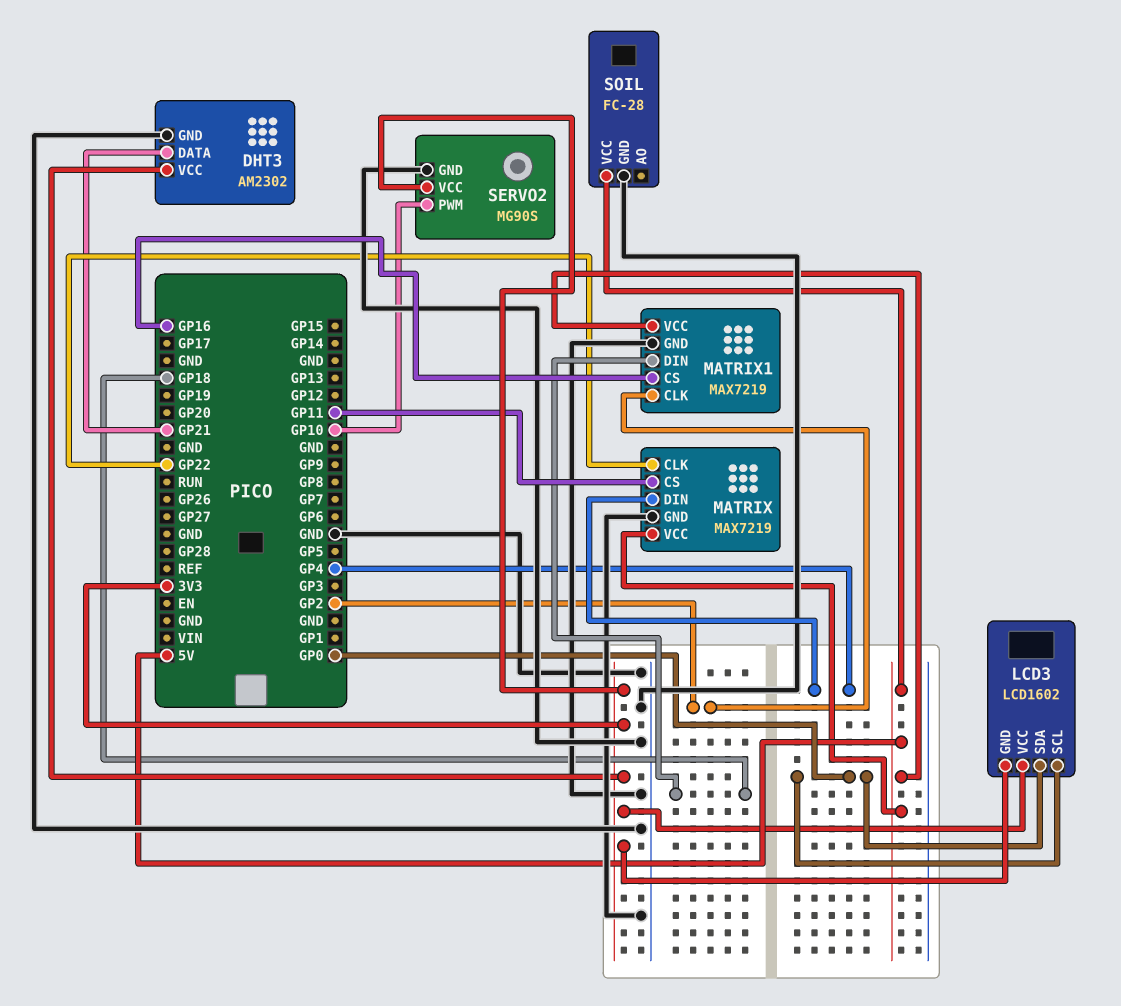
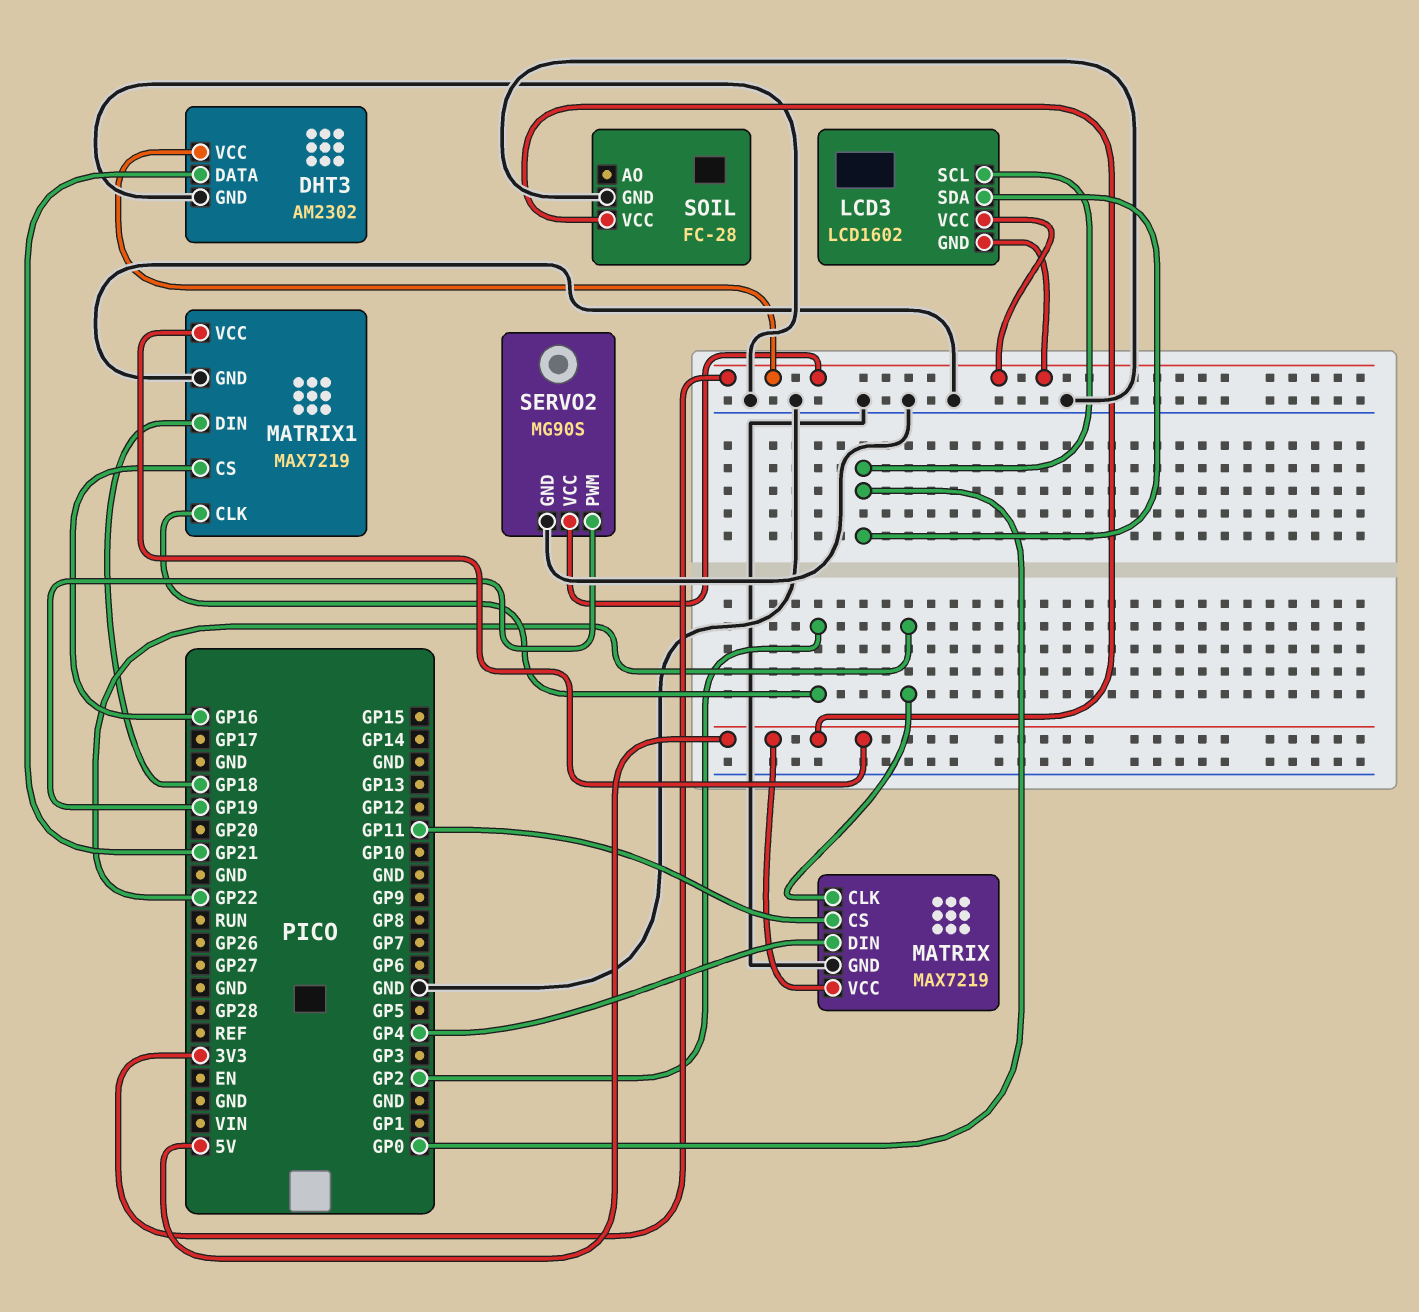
SERVO2 pin PWM: GP10 -> GP19

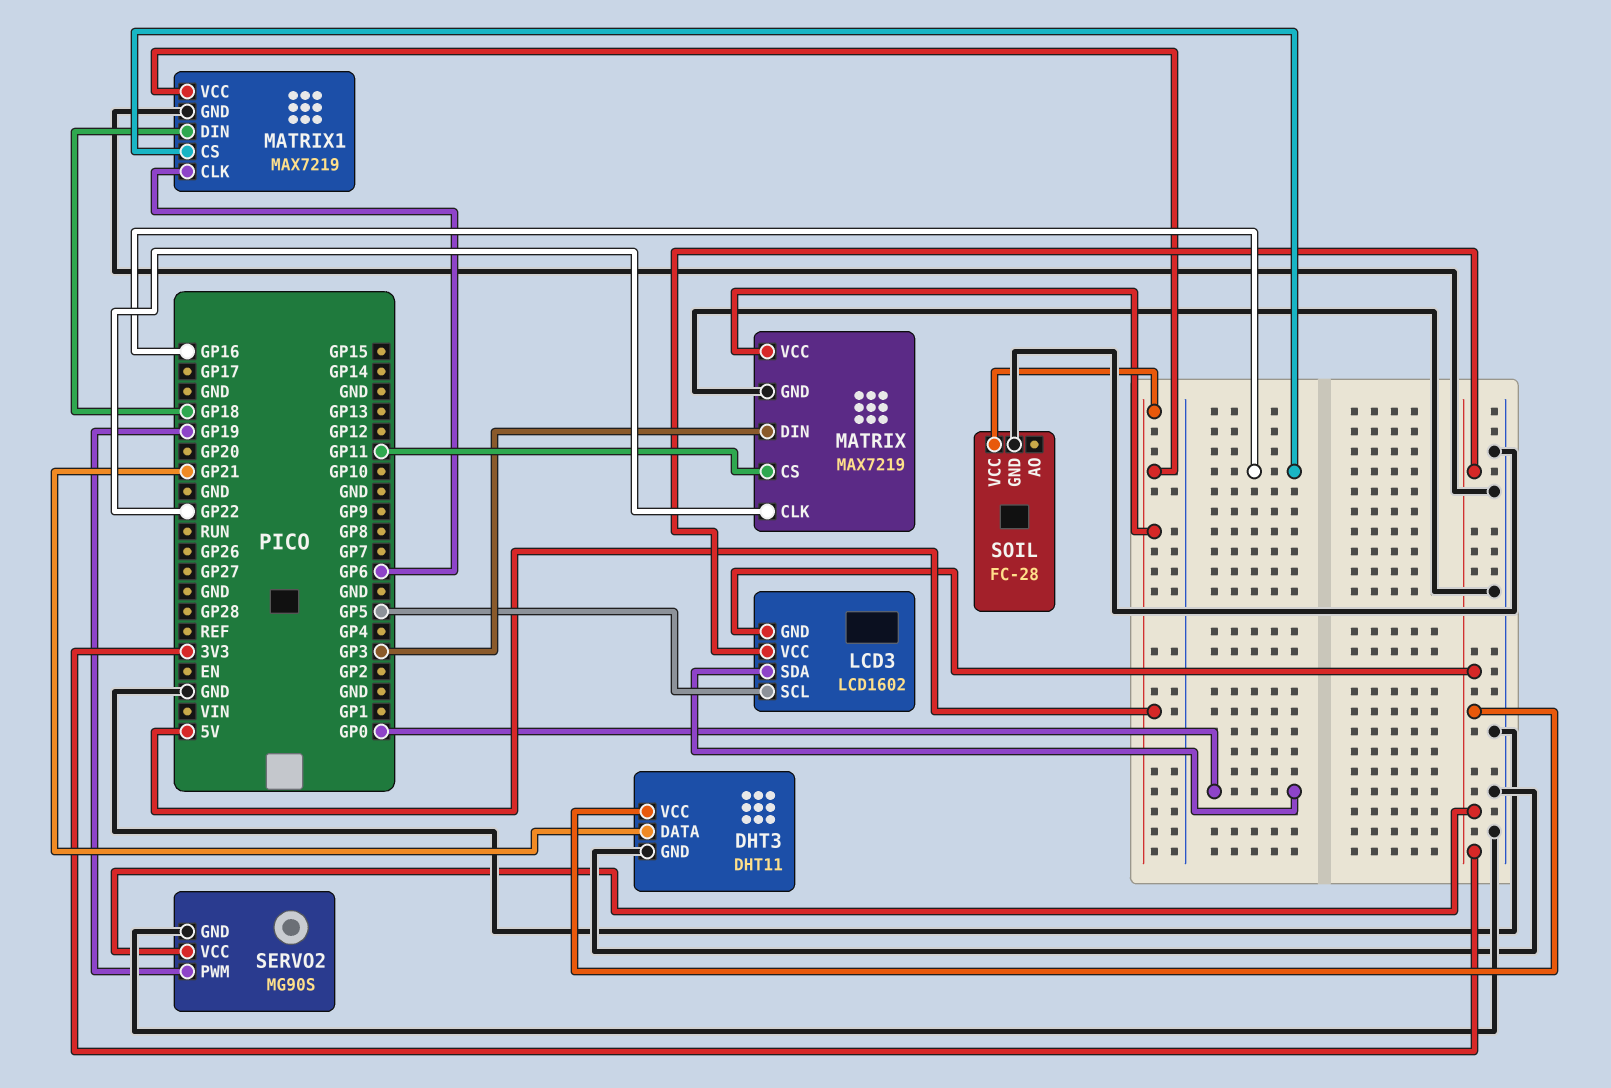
DHT3: AM2302 -> DHT11
LCD3 pin SCL: GP0 -> GP5
MATRIX pin DIN: GP4 -> GP3
MATRIX1 pin CLK: GP2 -> GP6

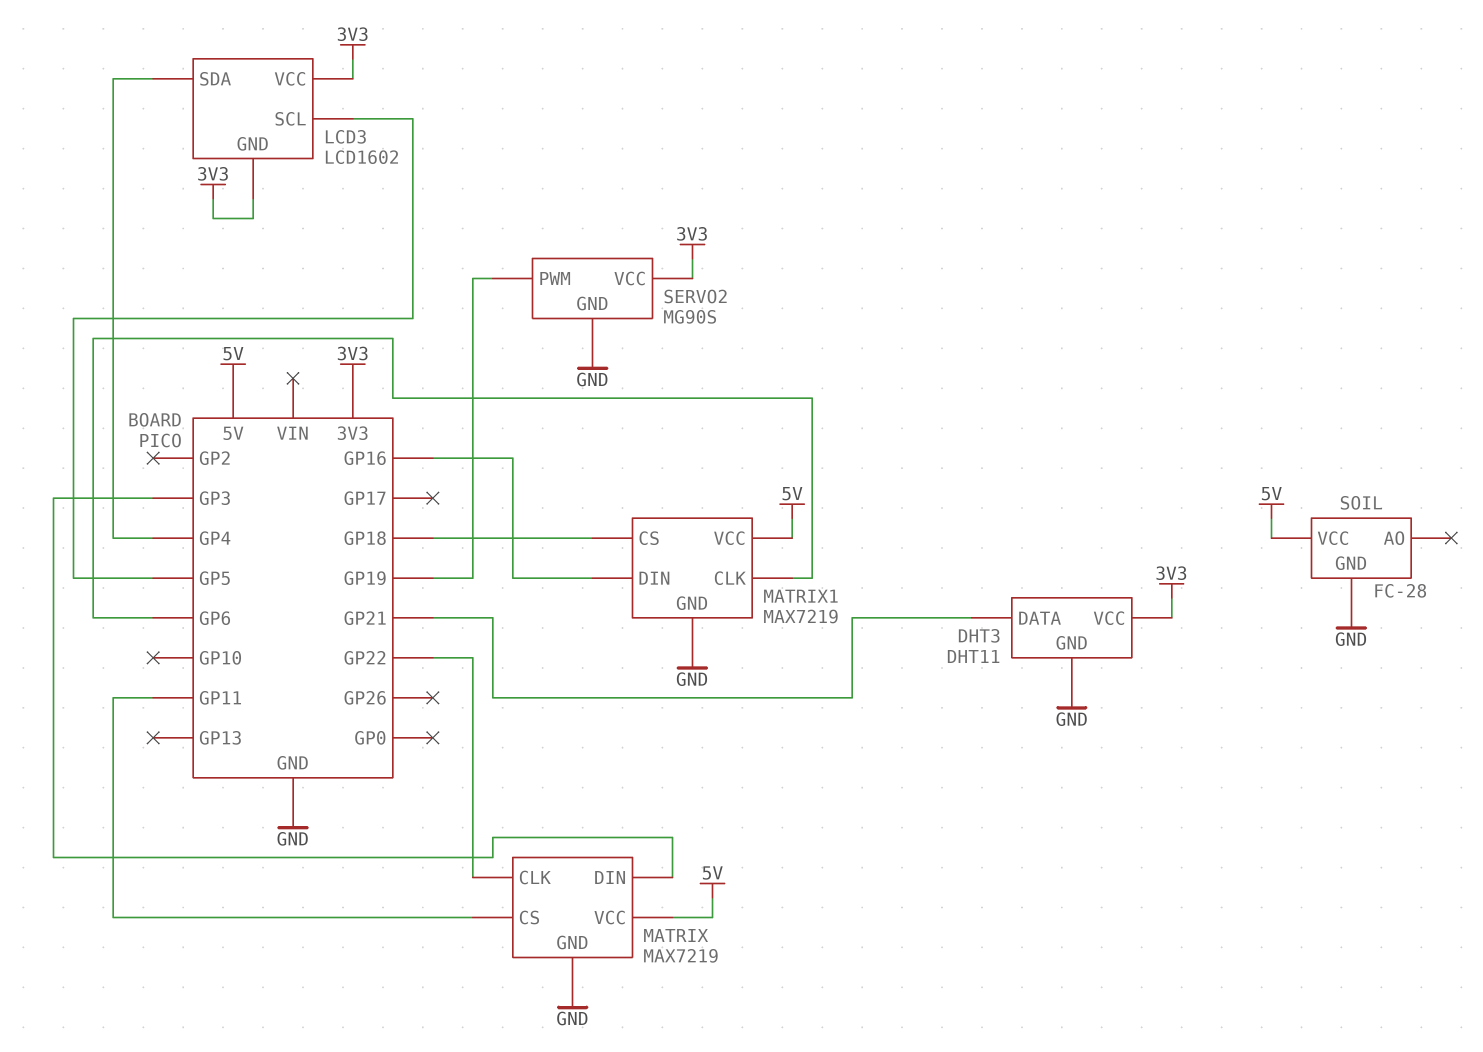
LCD3 pin SDA: GP0 -> GP4
MATRIX1 pin CS: GP16 -> GP18
MATRIX1 pin DIN: GP18 -> GP16

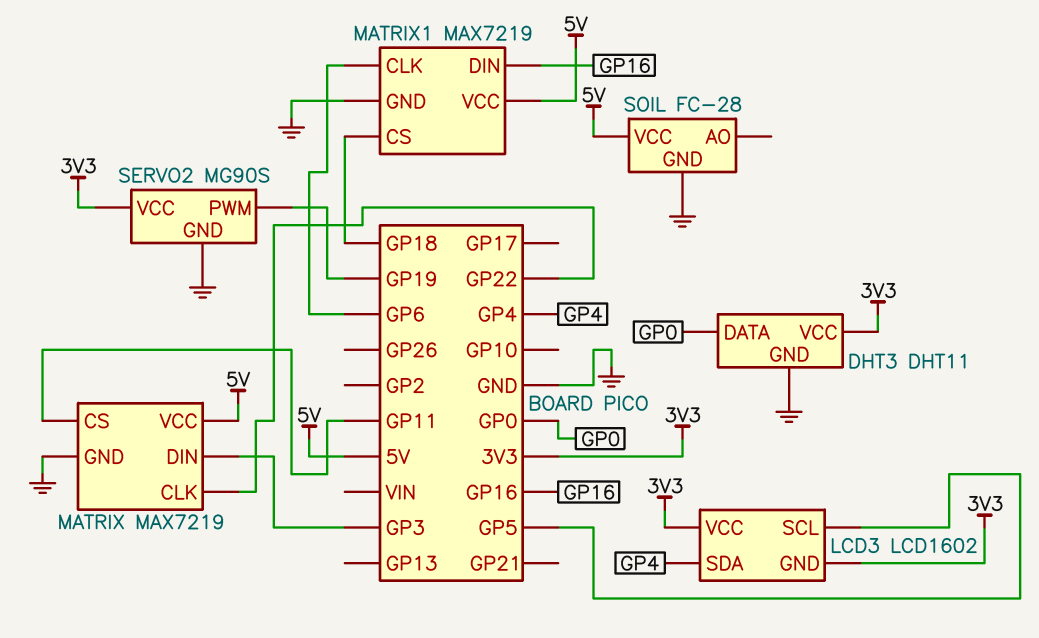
DHT3 pin DATA: GP21 -> GP0

